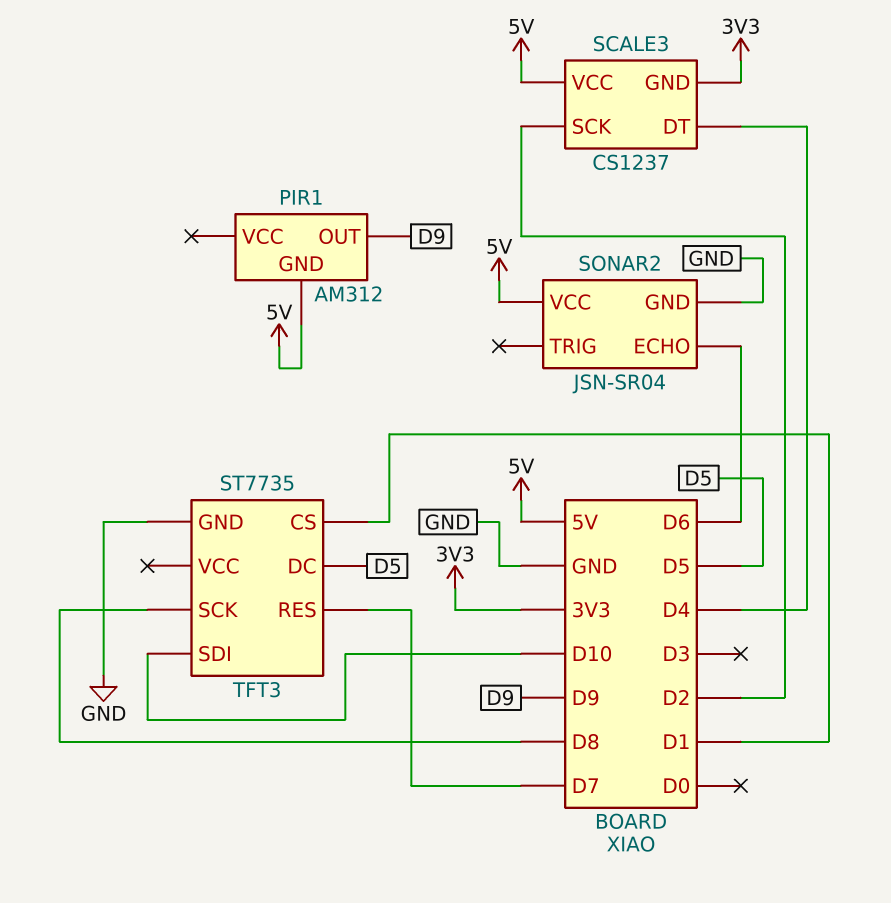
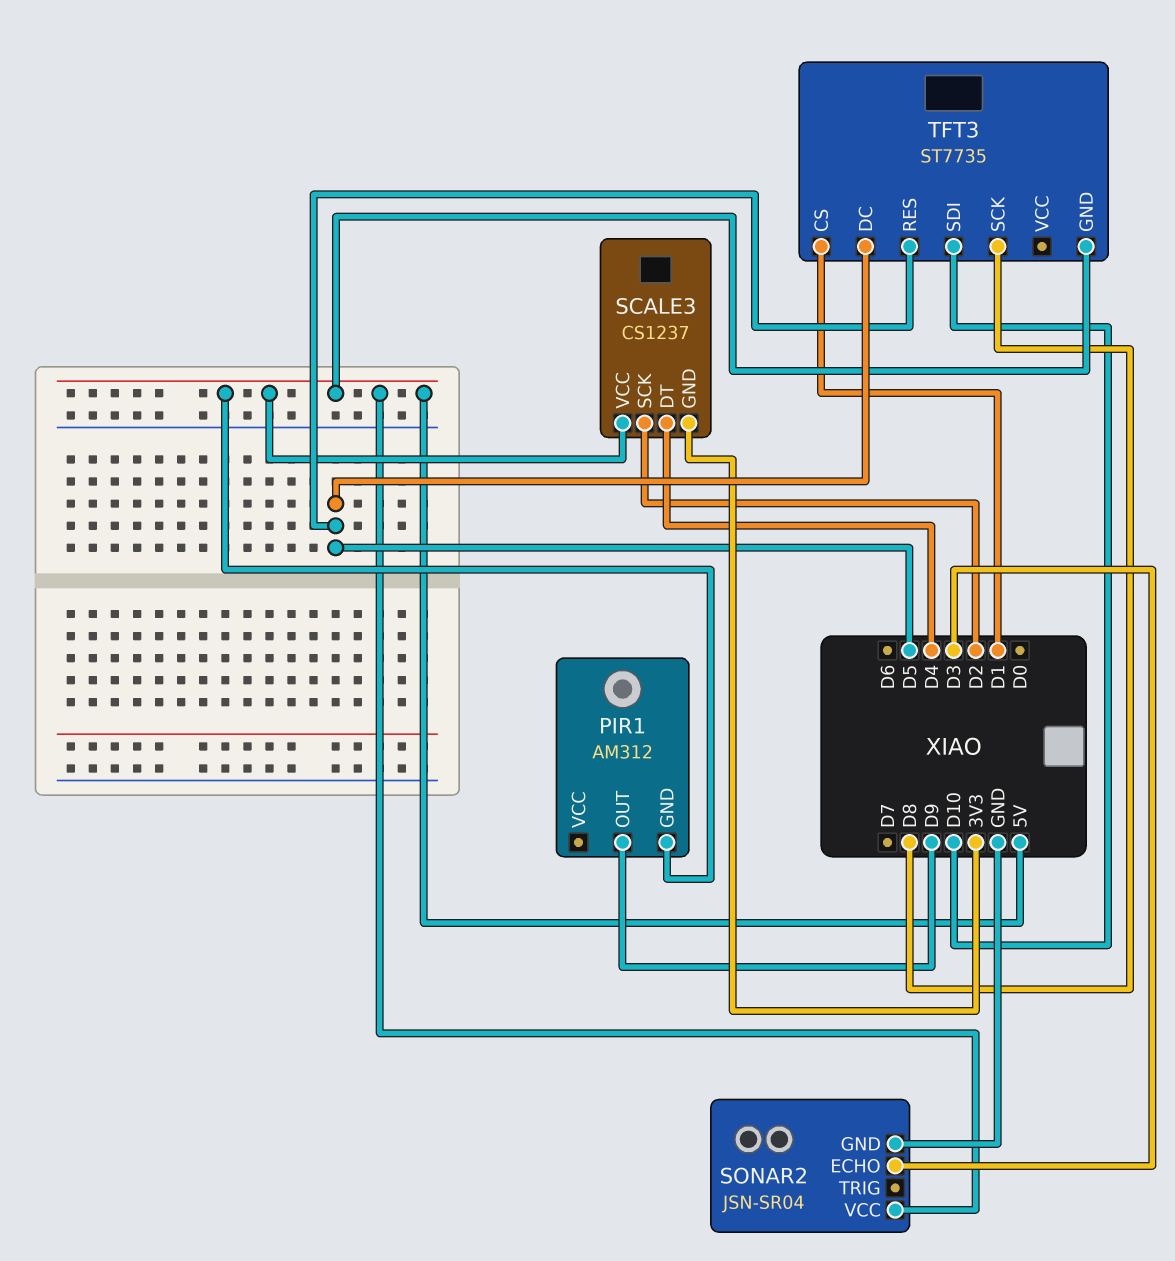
SONAR2 pin ECHO: D6 -> D3
TFT3 pin GND: GND -> 5V
TFT3 pin RES: D7 -> D5

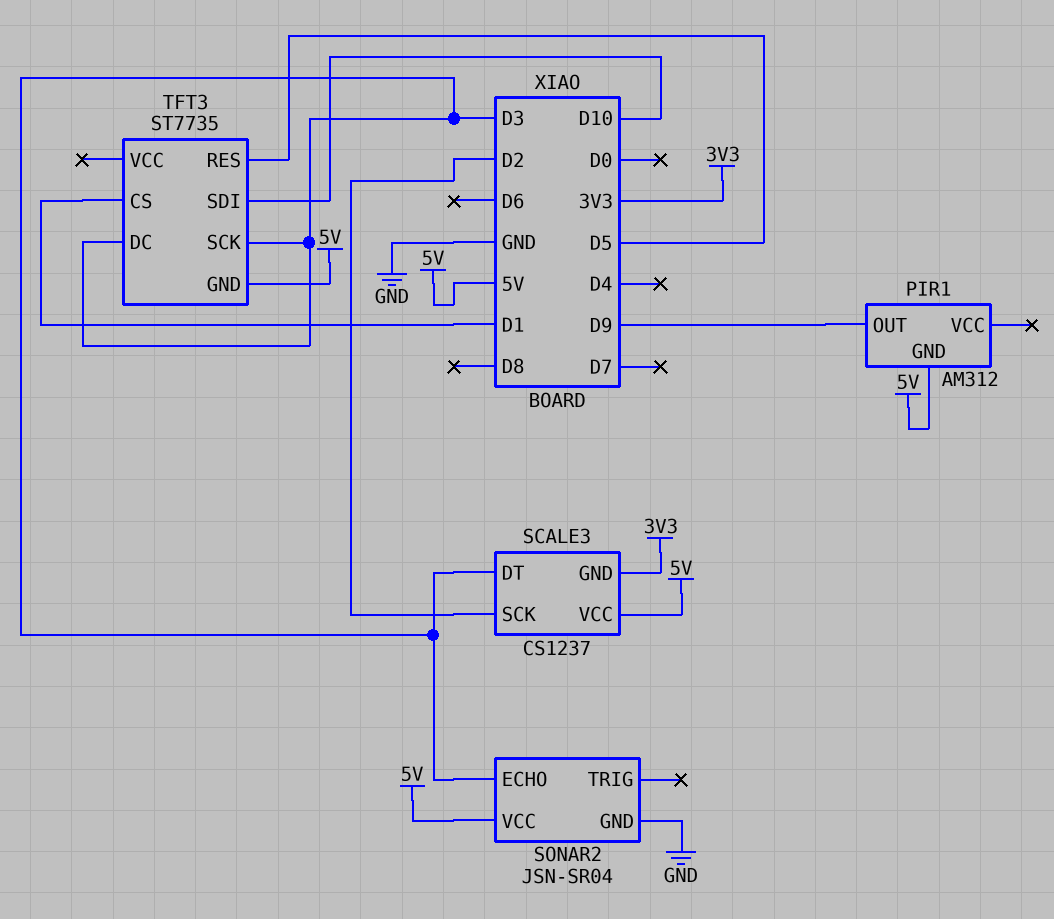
SCALE3 pin DT: D4 -> D3
TFT3 pin DC: D5 -> D3
TFT3 pin SCK: D8 -> D3

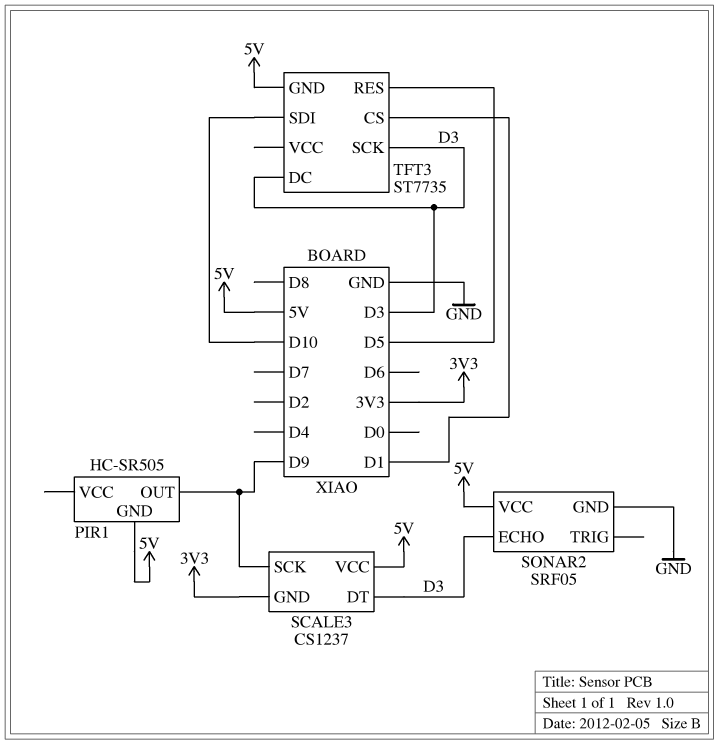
PIR1: AM312 -> HC-SR505
SCALE3 pin SCK: D2 -> D9
SONAR2: JSN-SR04 -> SRF05

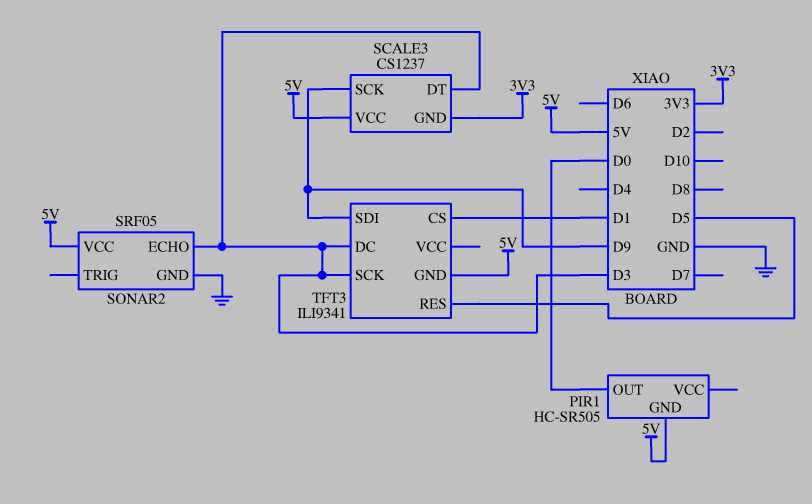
PIR1 pin OUT: D9 -> D0
TFT3: ST7735 -> ILI9341
TFT3 pin SDI: D10 -> D9

